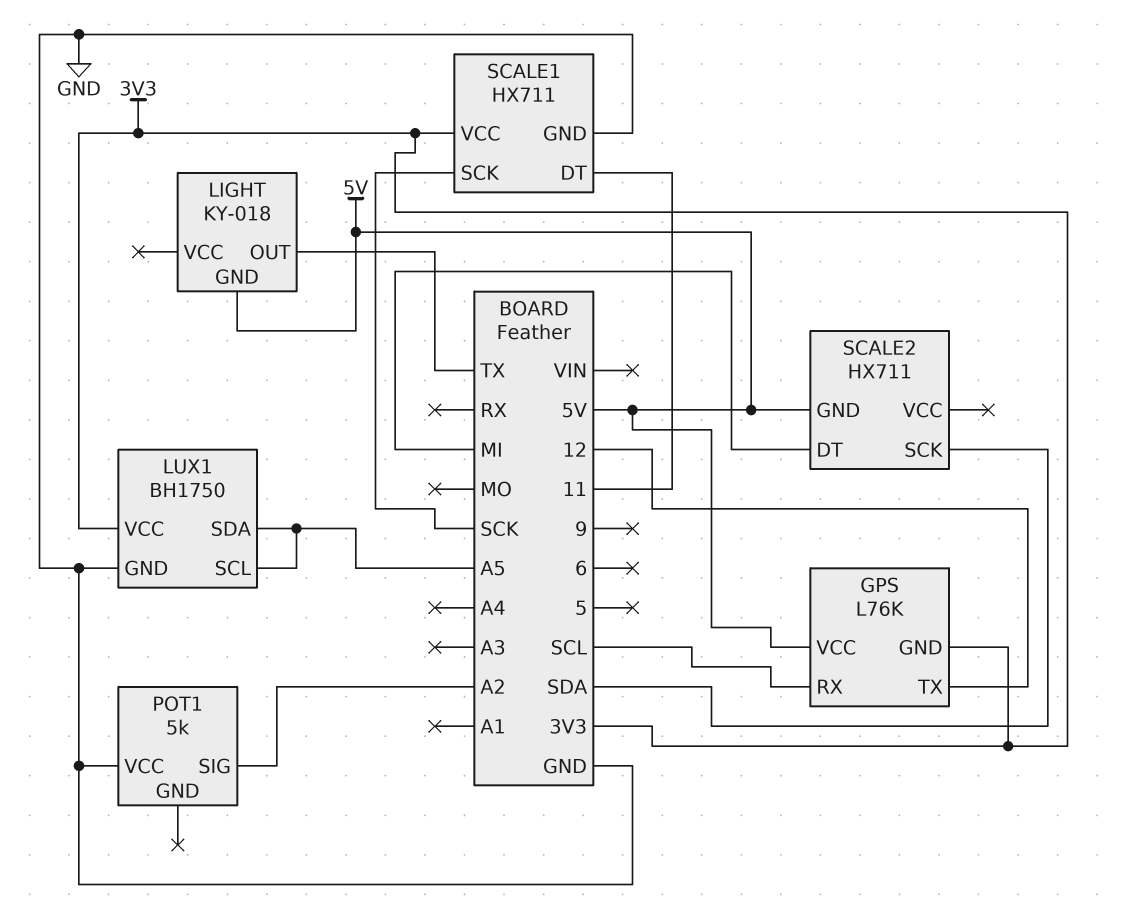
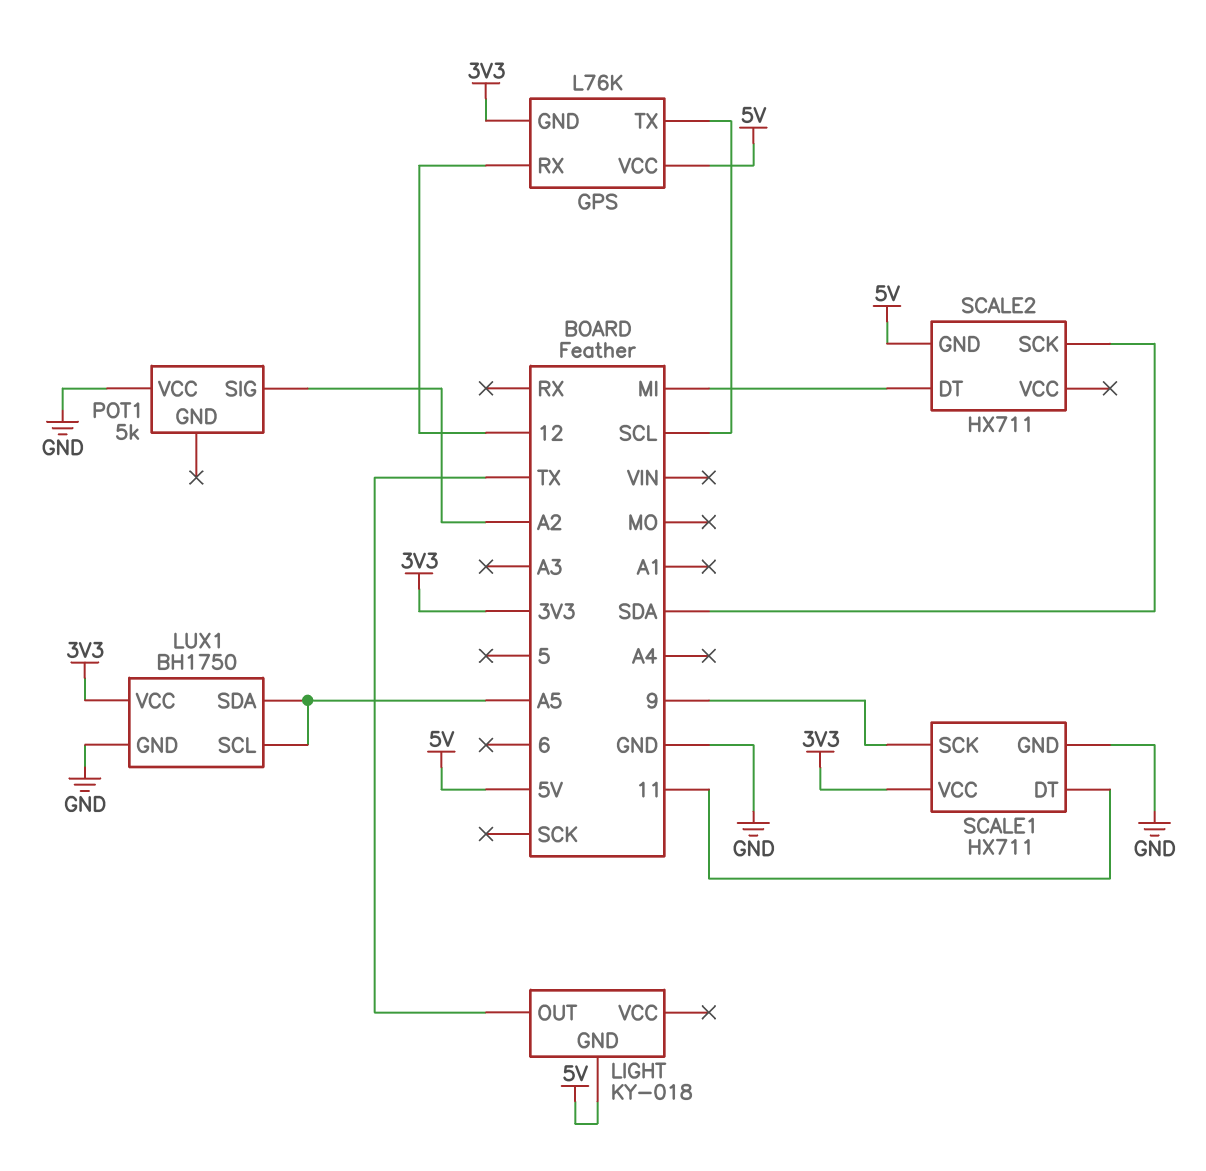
GPS pin RX: SCL -> 12
GPS pin TX: 12 -> SCL
SCALE1 pin SCK: SCK -> 9

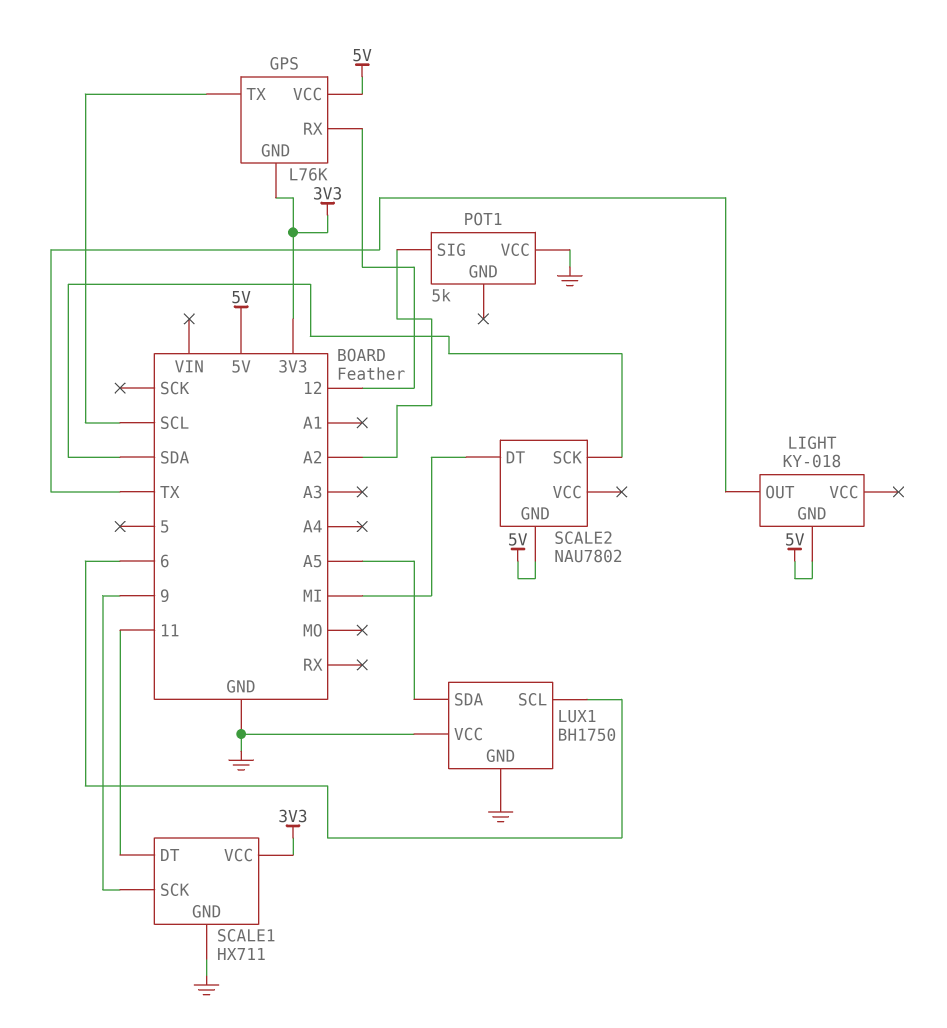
LUX1 pin SCL: A5 -> 6
LUX1 pin VCC: 3V3 -> GND
SCALE2: HX711 -> NAU7802

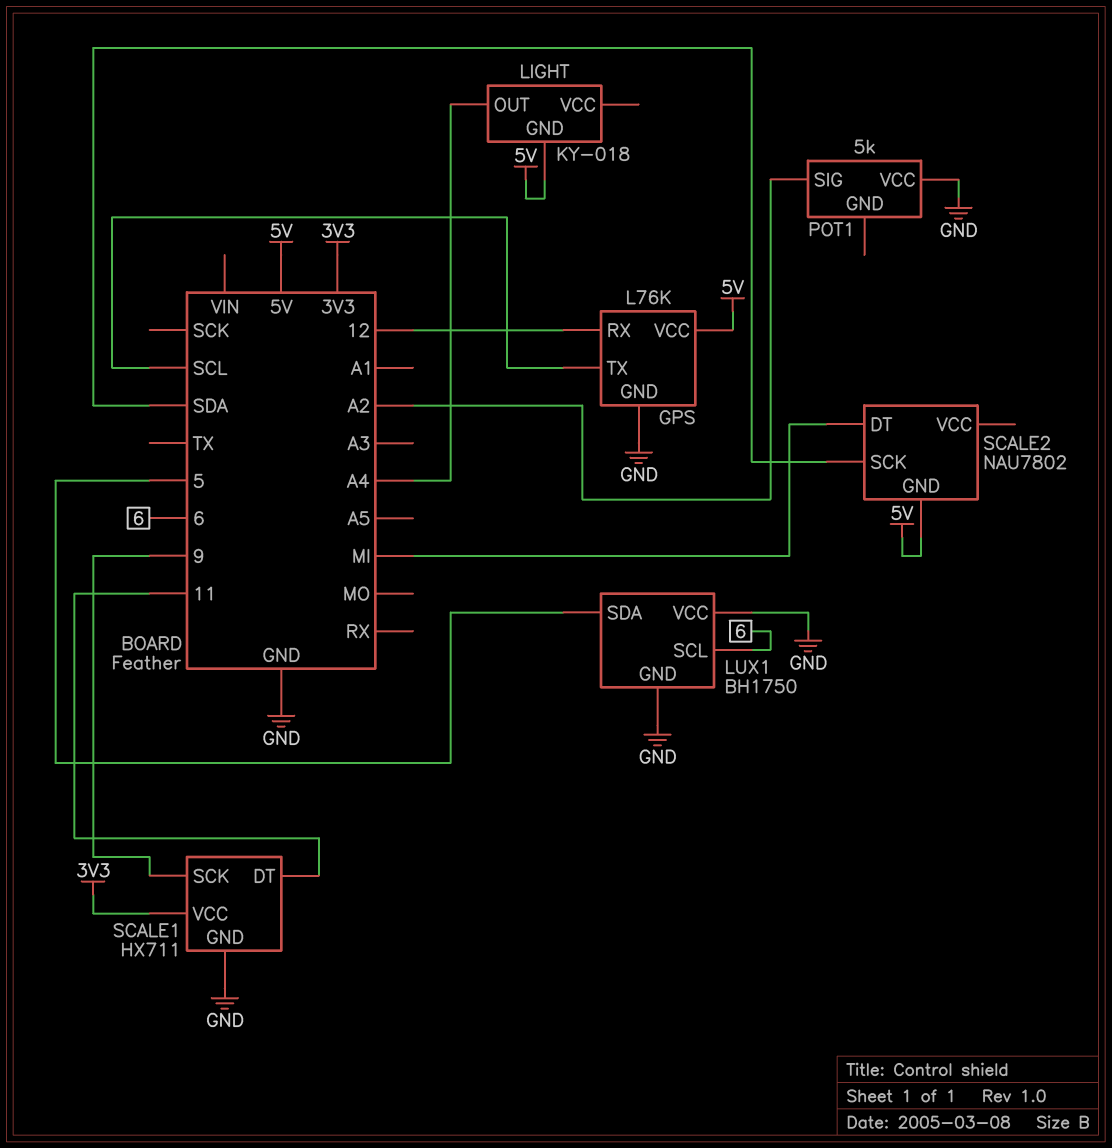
GPS pin GND: 3V3 -> GND
LIGHT pin OUT: TX -> A4
LUX1 pin SDA: A5 -> 5

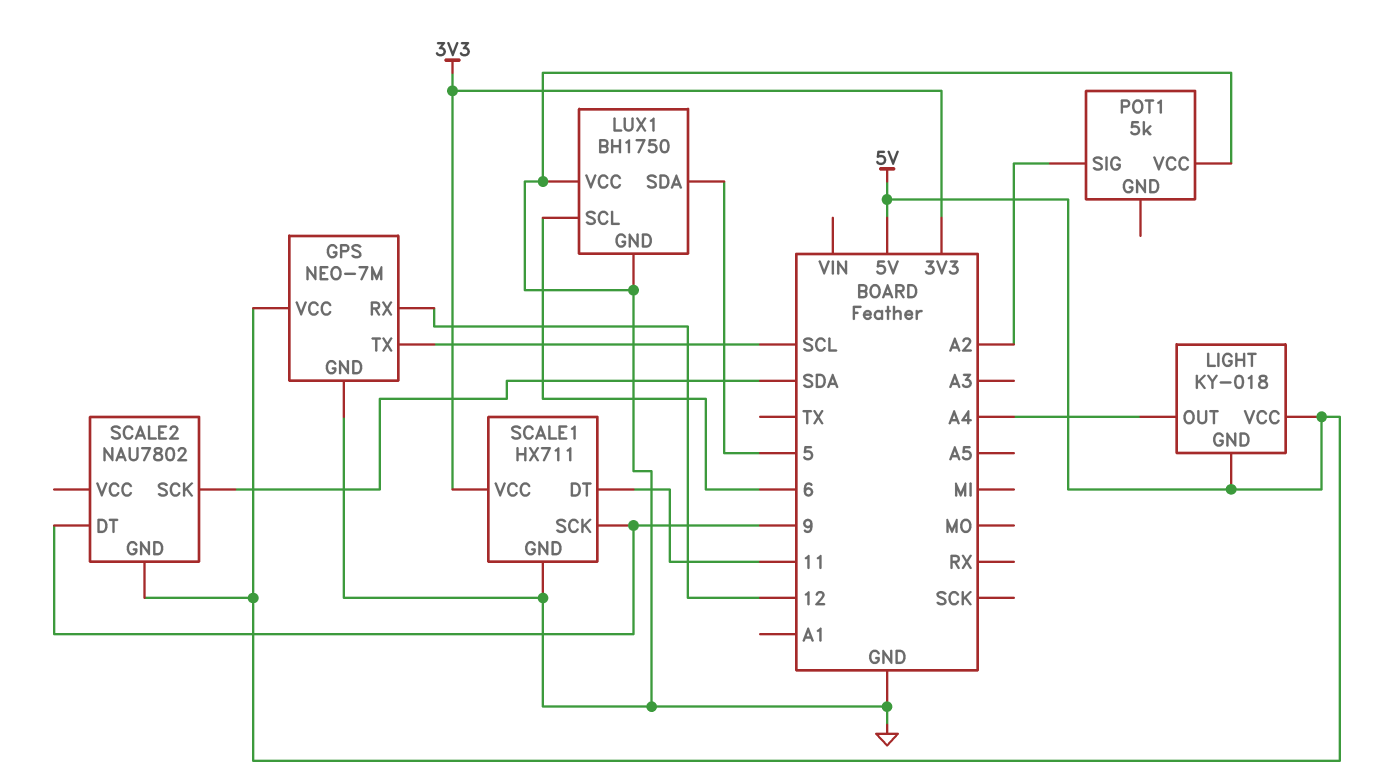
GPS: L76K -> NEO-7M
LIGHT pin VCC: none -> 5V
SCALE2 pin DT: MI -> 9

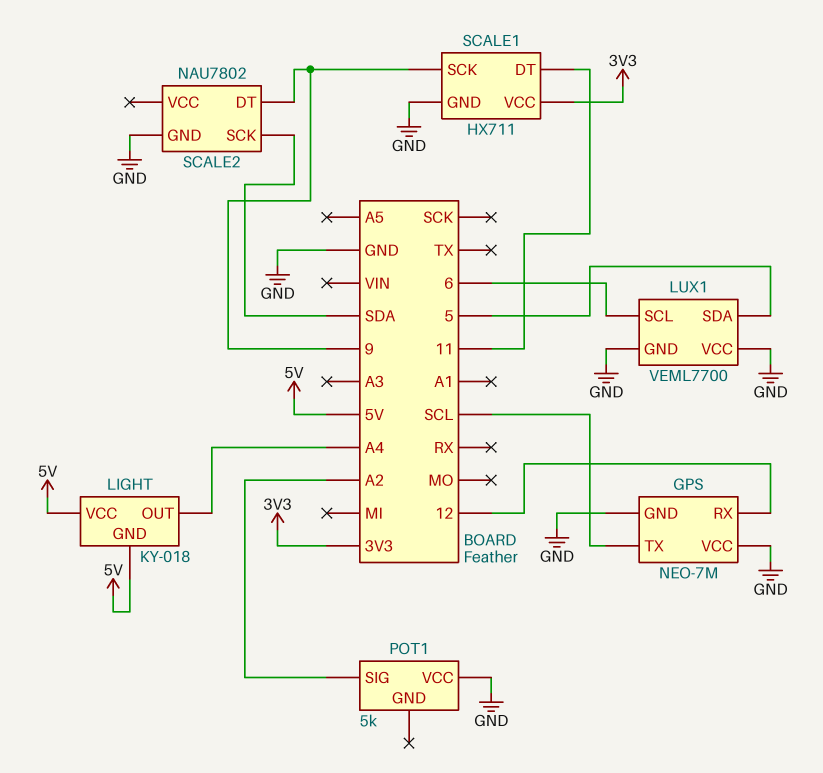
GPS pin VCC: 5V -> GND
LUX1: BH1750 -> VEML7700
SCALE2 pin GND: 5V -> GND

